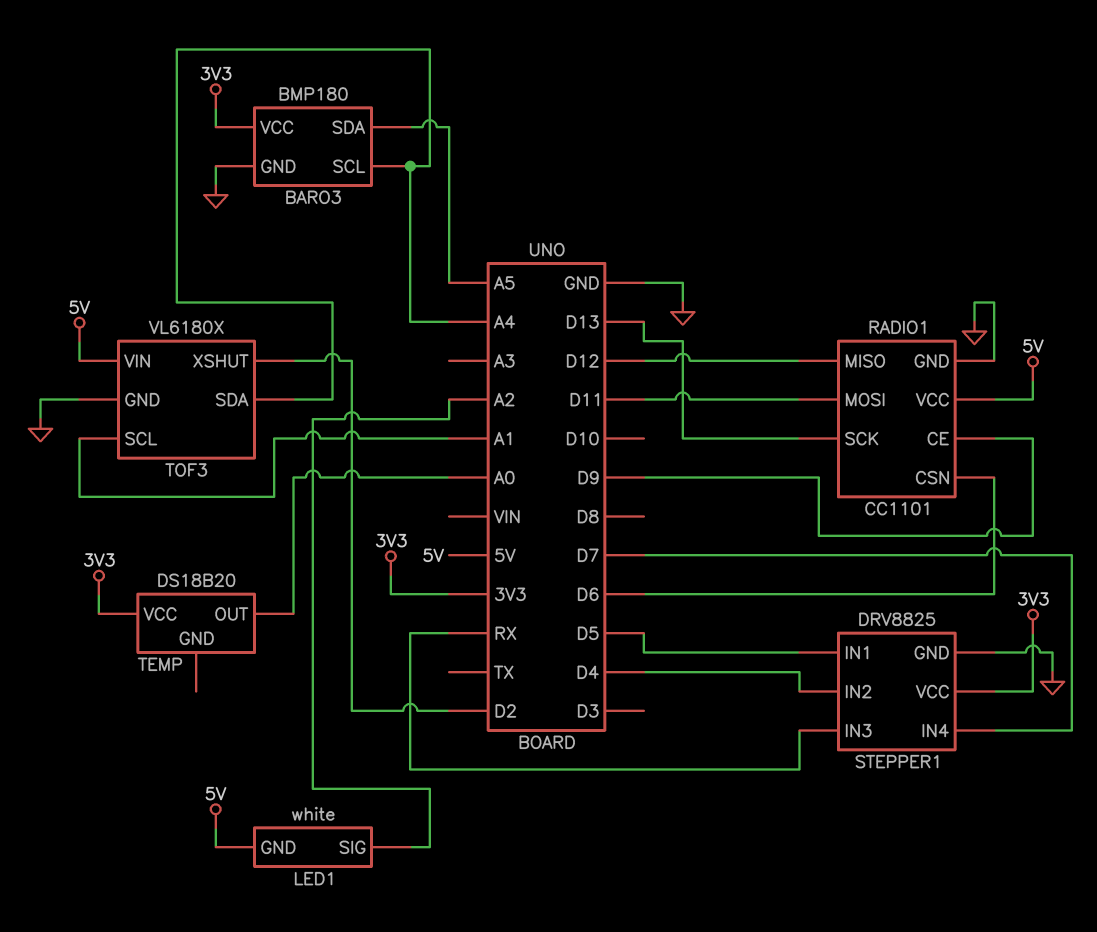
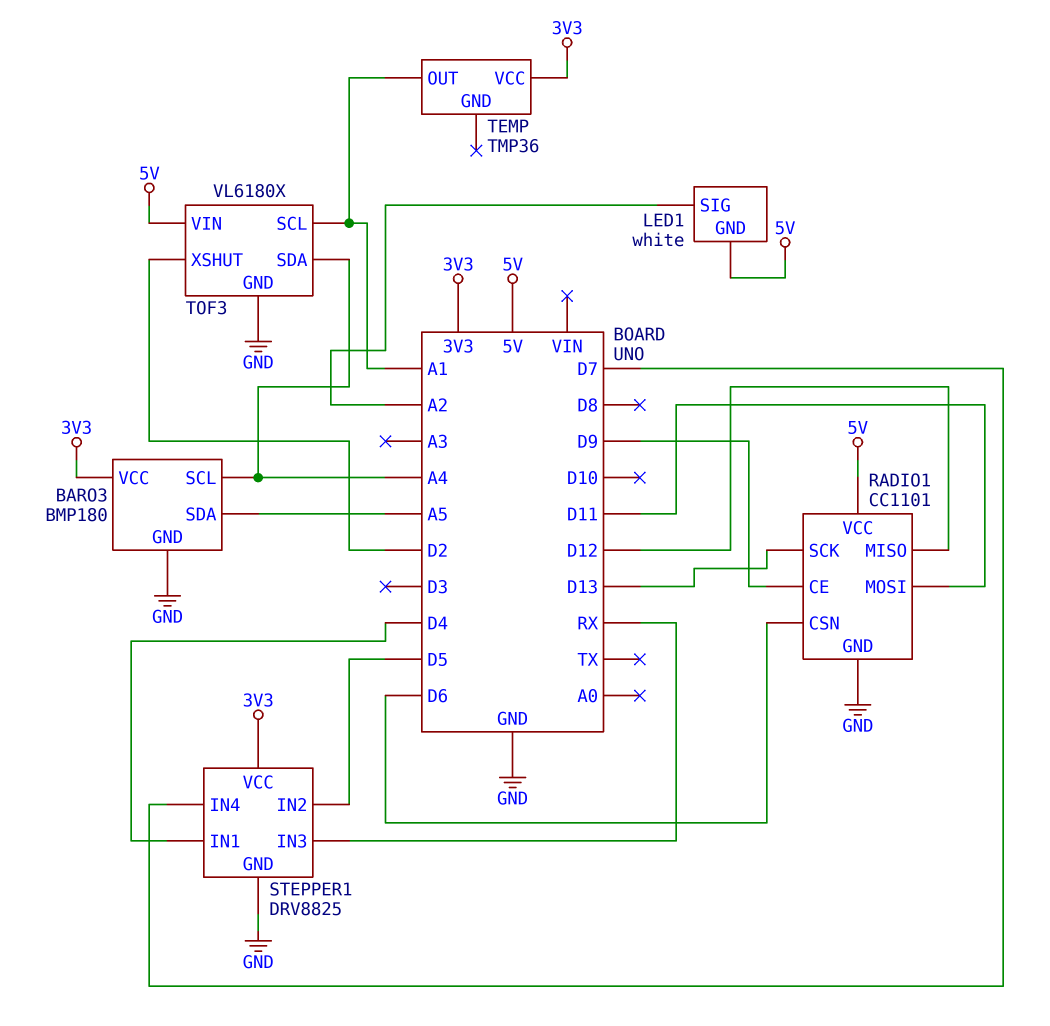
STEPPER1 pin IN1: D5 -> D4
STEPPER1 pin IN2: D4 -> D5
TEMP: DS18B20 -> TMP36
TEMP pin OUT: A0 -> A1

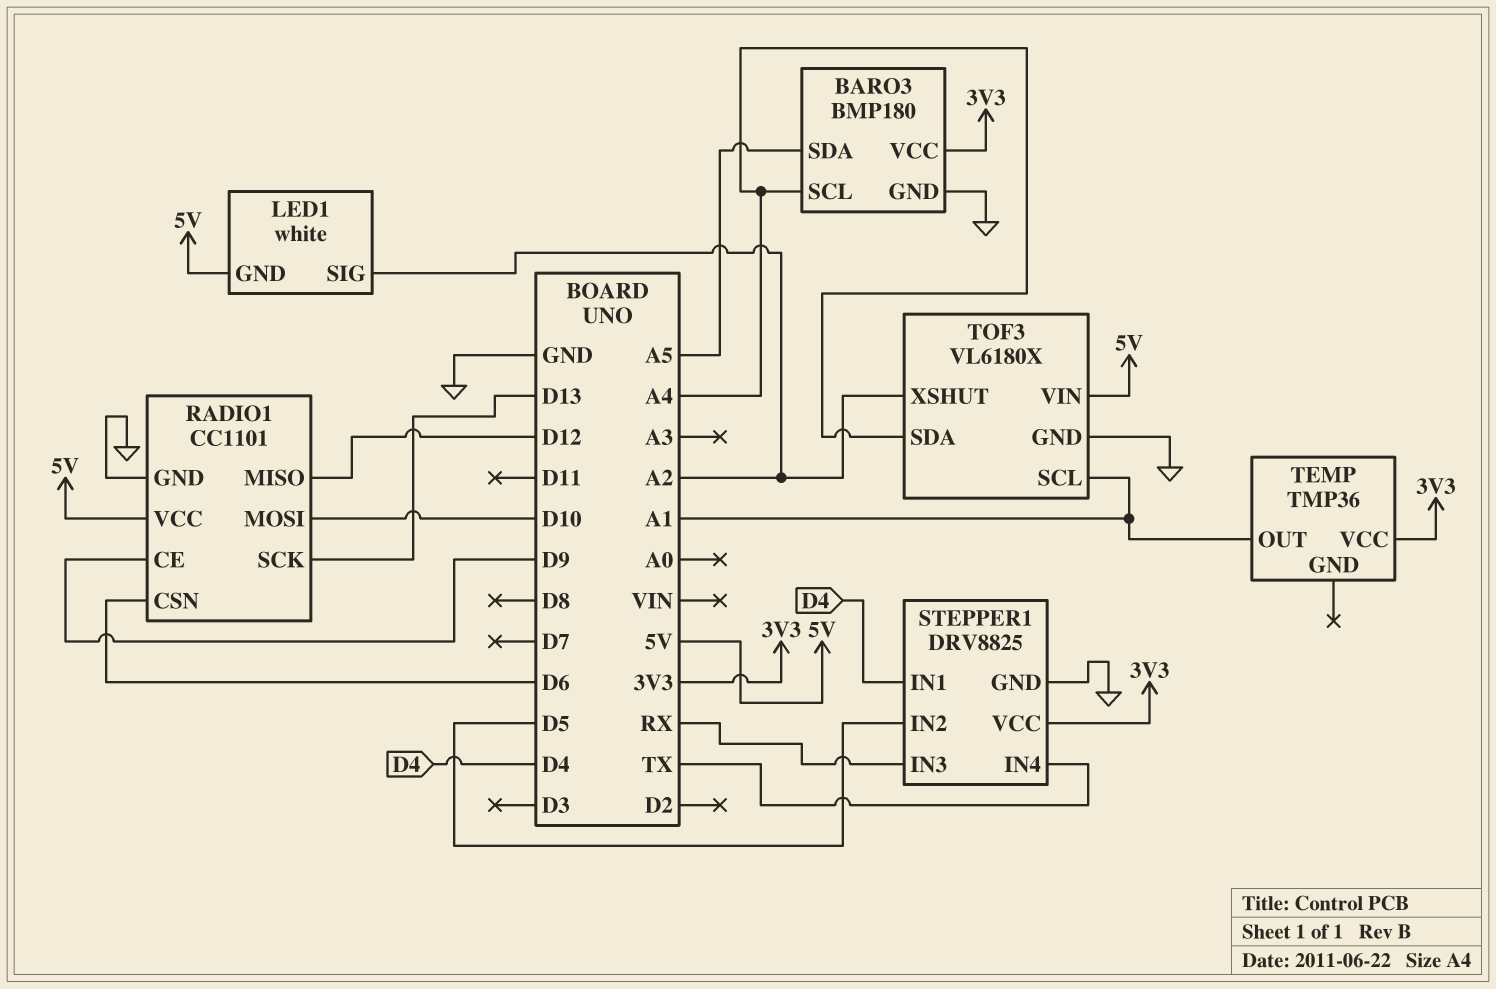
RADIO1 pin MOSI: D11 -> D10
STEPPER1 pin IN4: D7 -> TX
TOF3 pin XSHUT: D2 -> A2

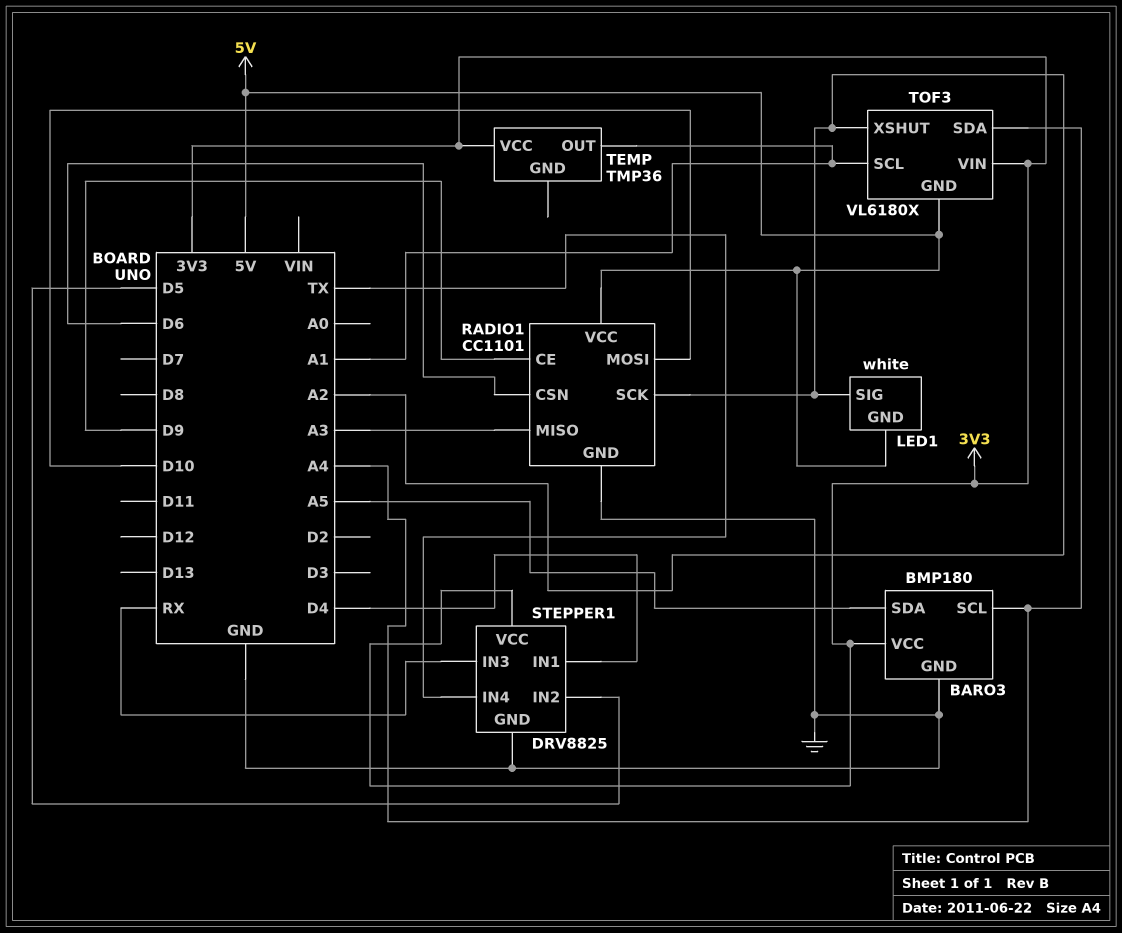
RADIO1 pin MISO: D12 -> A3
RADIO1 pin SCK: D13 -> A2
TOF3 pin GND: GND -> 5V
TOF3 pin VIN: 5V -> 3V3

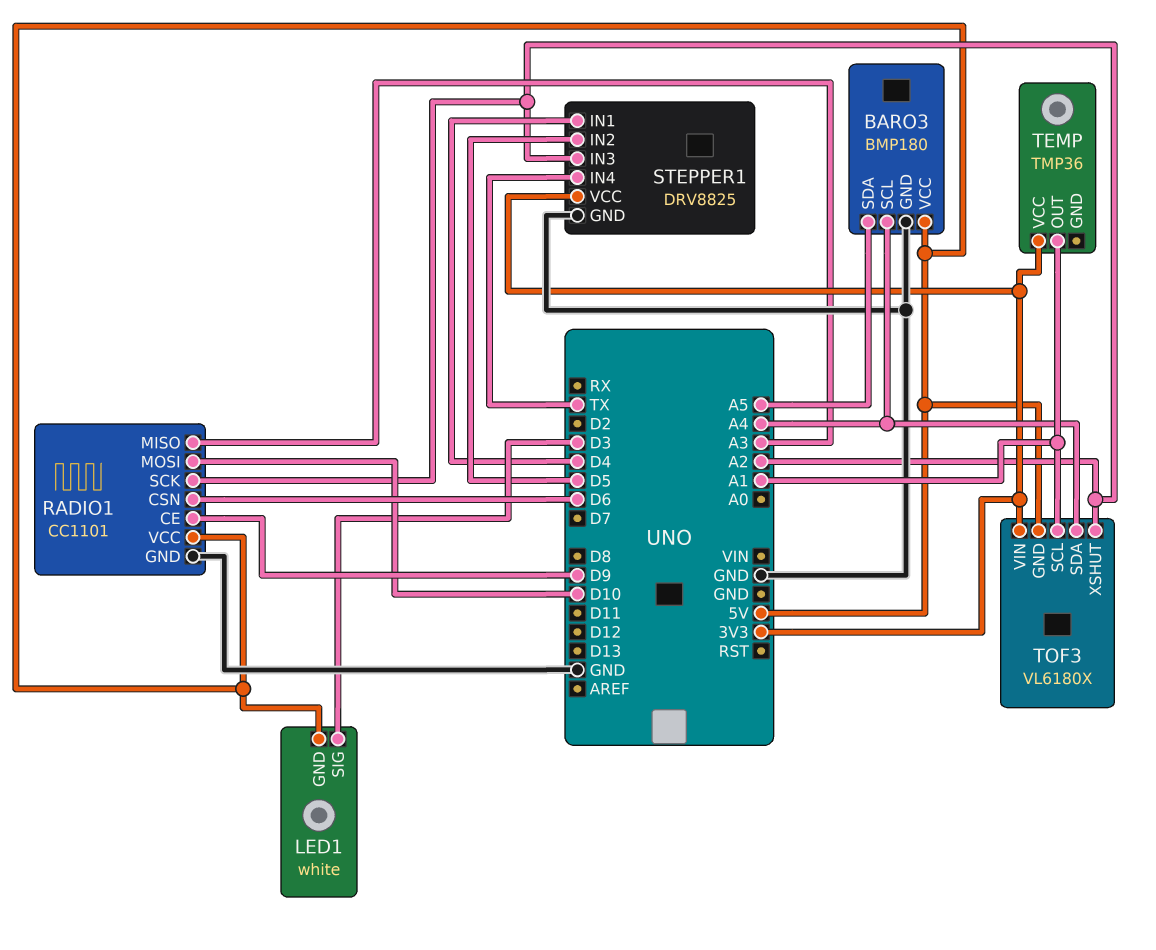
BARO3 pin VCC: 3V3 -> 5V
LED1 pin SIG: A2 -> D3
STEPPER1 pin IN3: RX -> A2

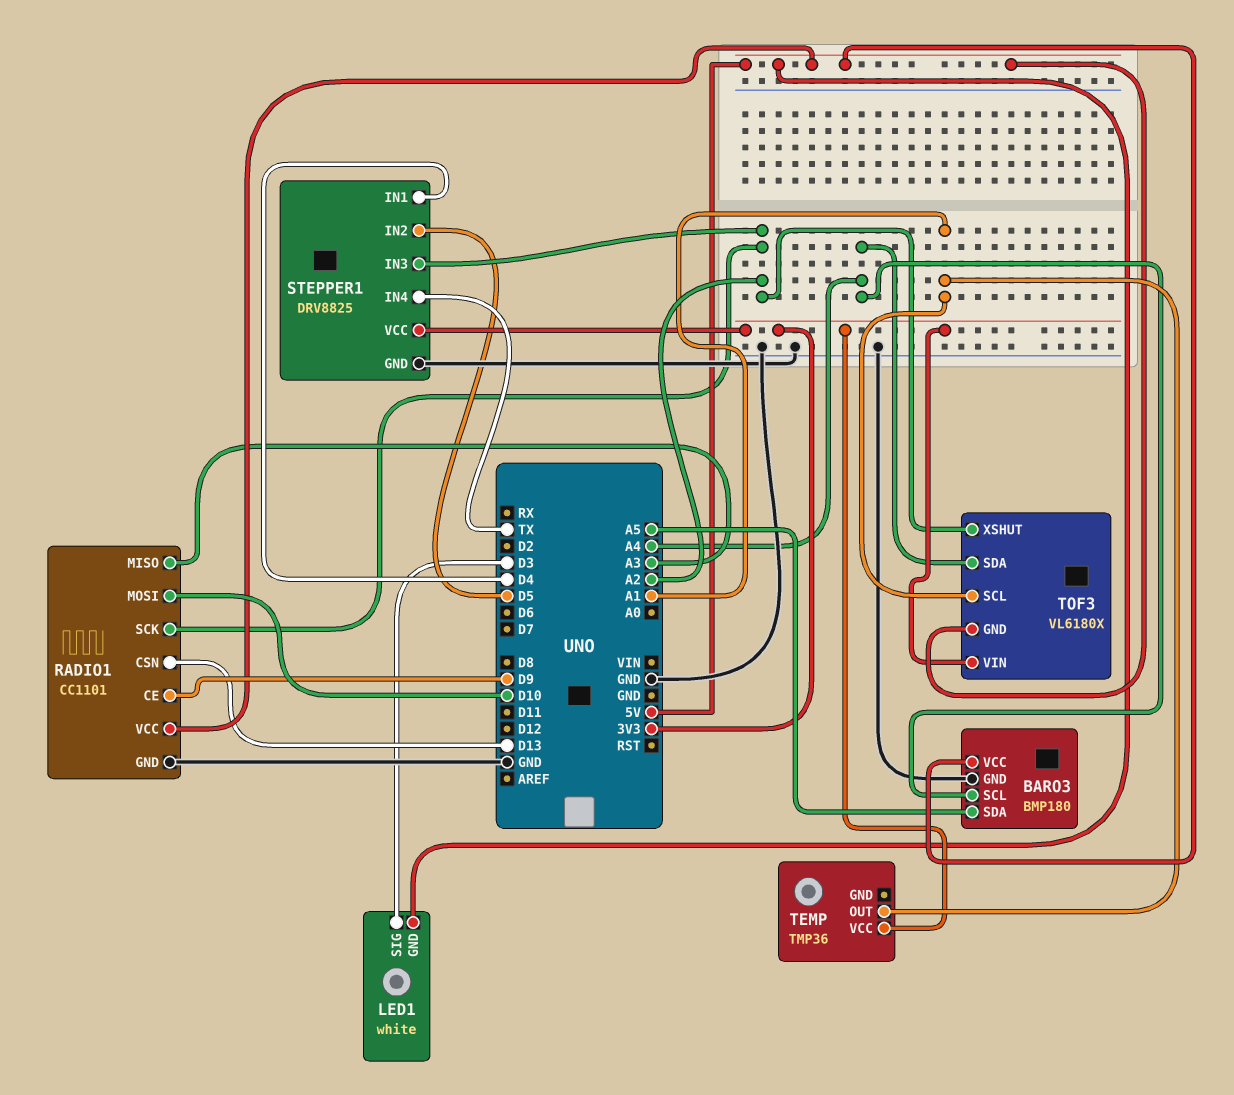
RADIO1 pin CSN: D6 -> D13

